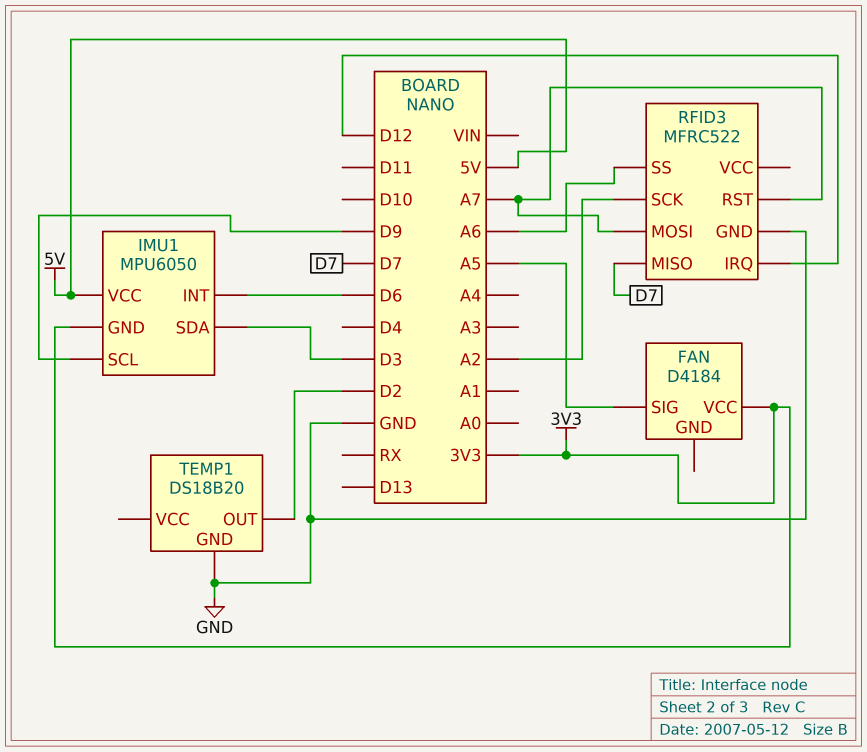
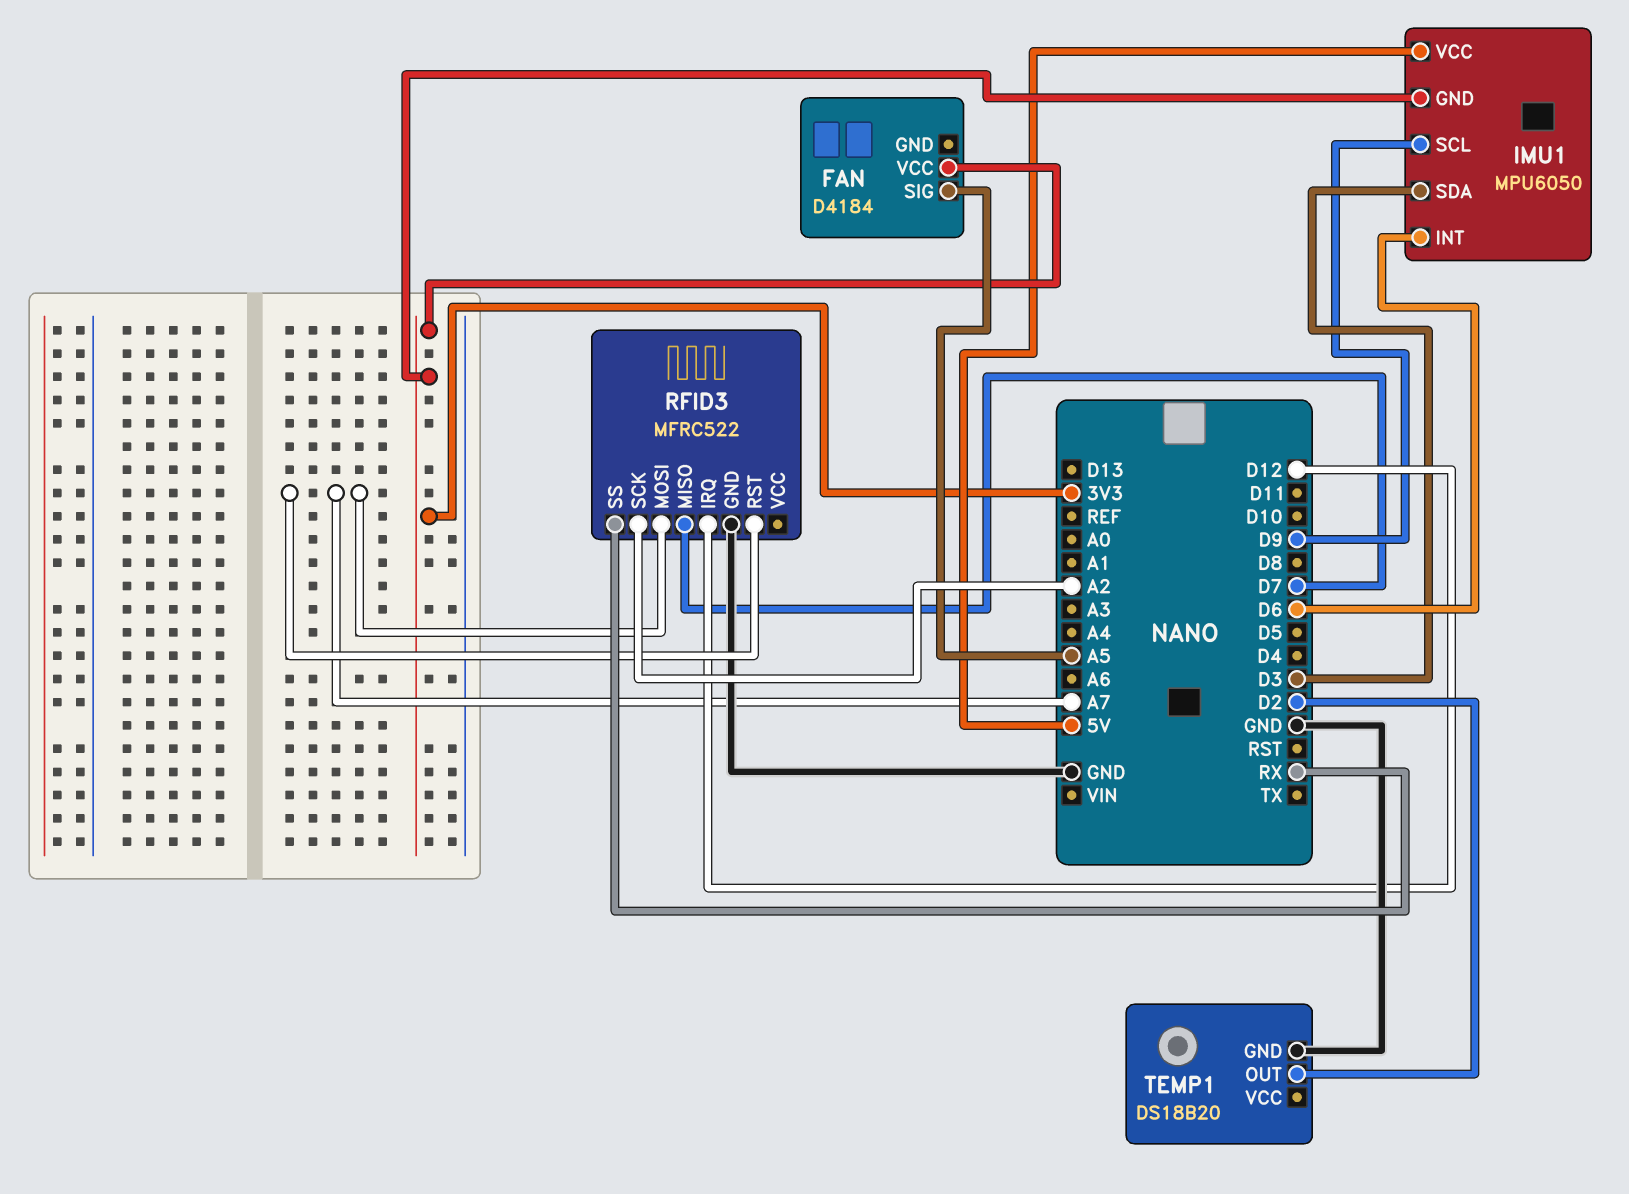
RFID3 pin SS: A6 -> RX

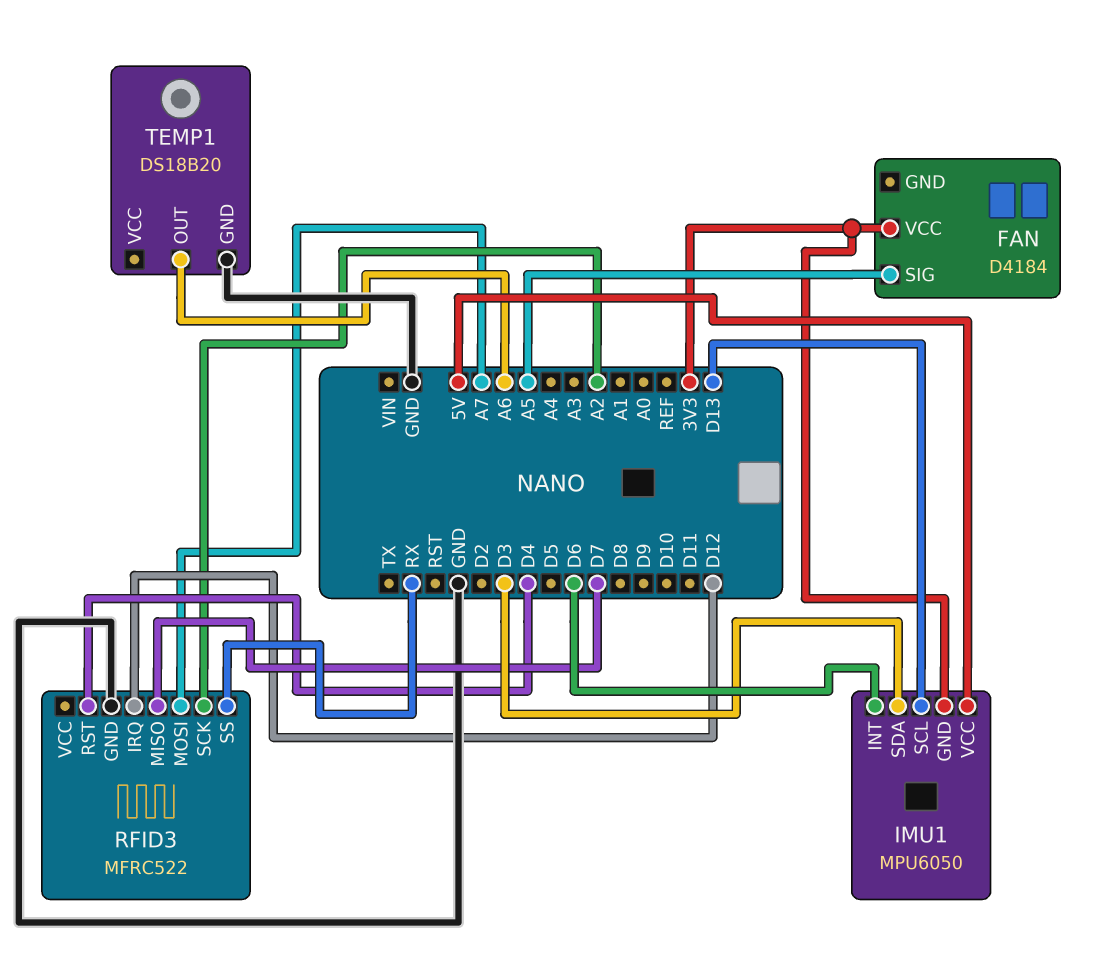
IMU1 pin SCL: D9 -> D13
RFID3 pin RST: A7 -> D4
TEMP1 pin OUT: D2 -> A6

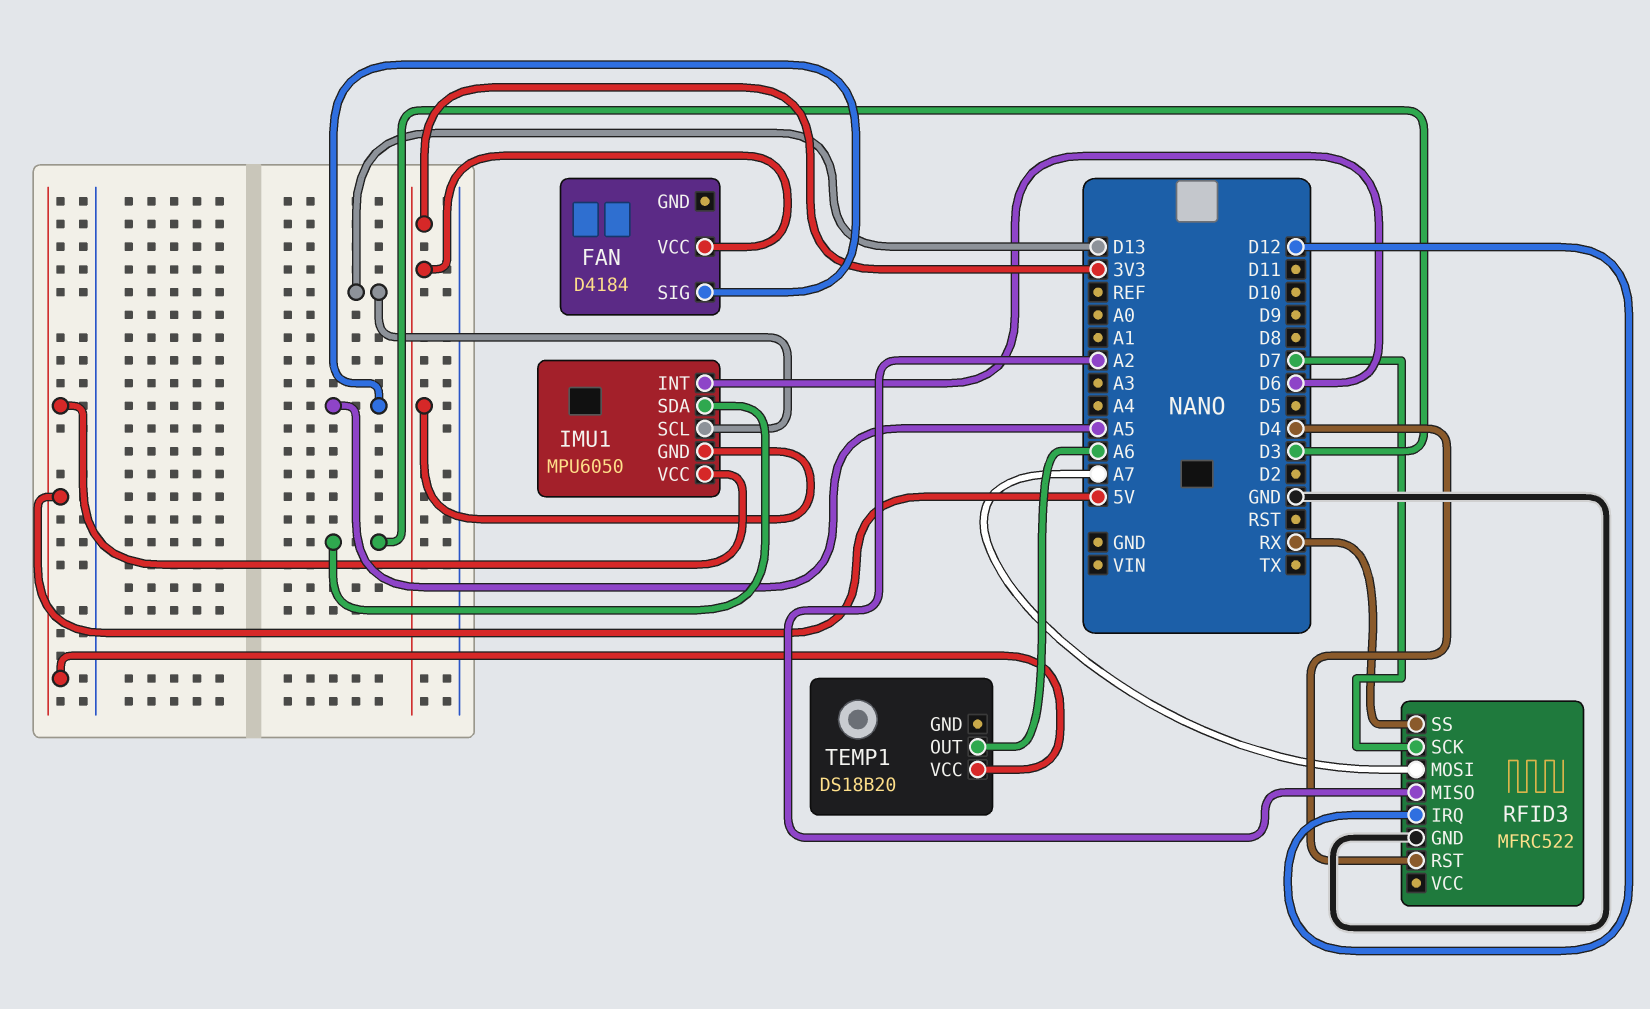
RFID3 pin MISO: D7 -> A2
RFID3 pin SCK: A2 -> D7
TEMP1 pin GND: GND -> none
TEMP1 pin VCC: none -> 5V

